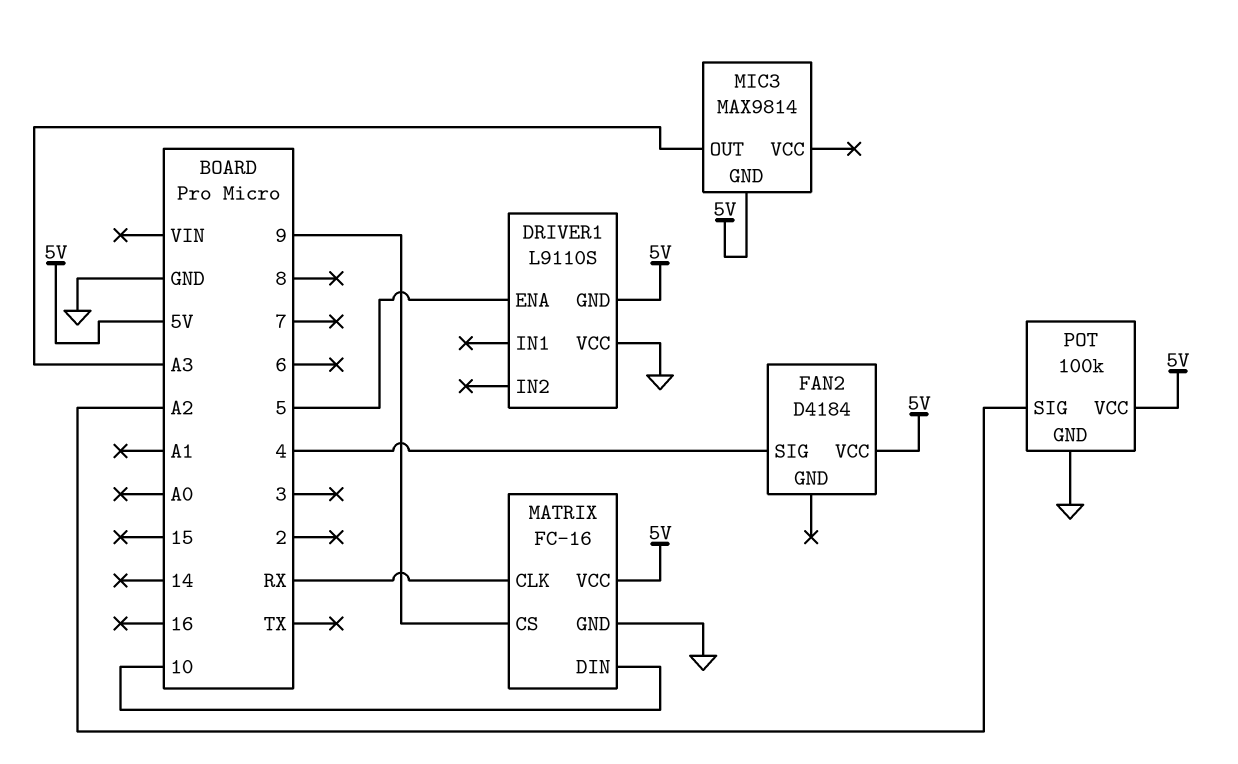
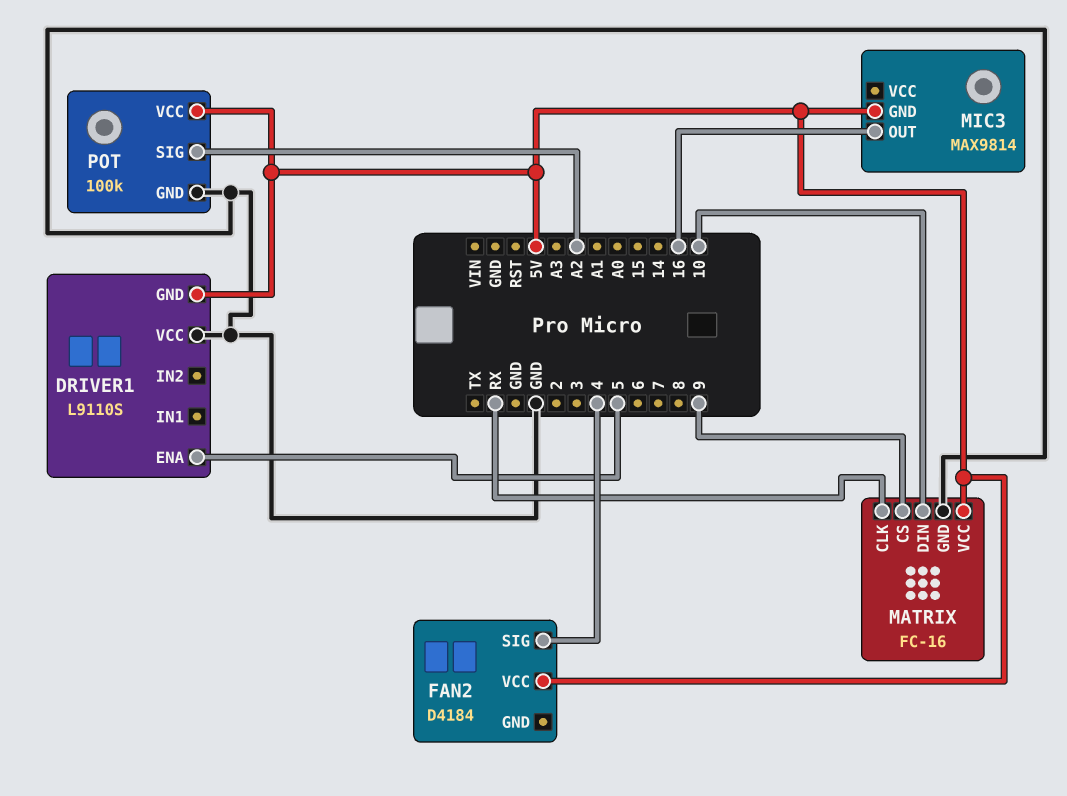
MIC3 pin OUT: A3 -> 16

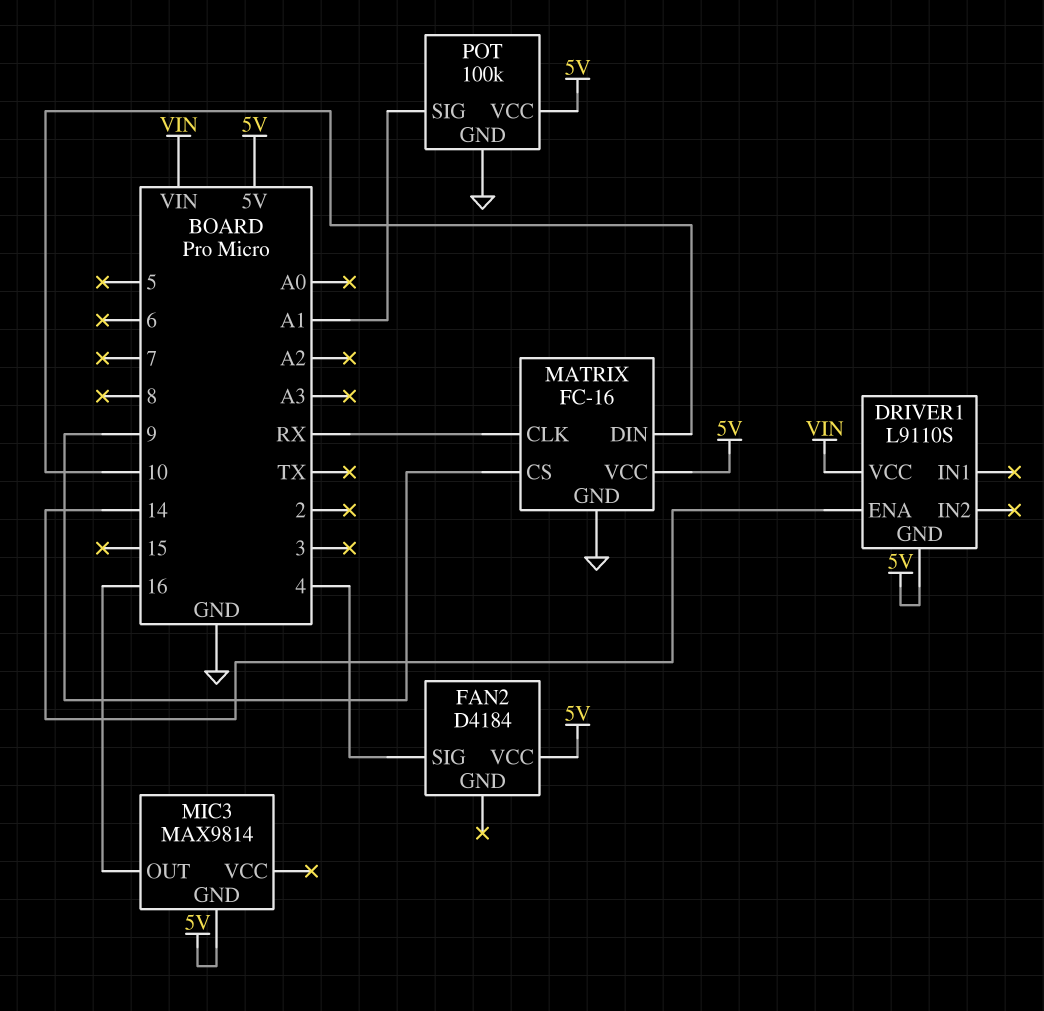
DRIVER1 pin ENA: 5 -> 14
DRIVER1 pin VCC: GND -> VIN
POT pin SIG: A2 -> A1

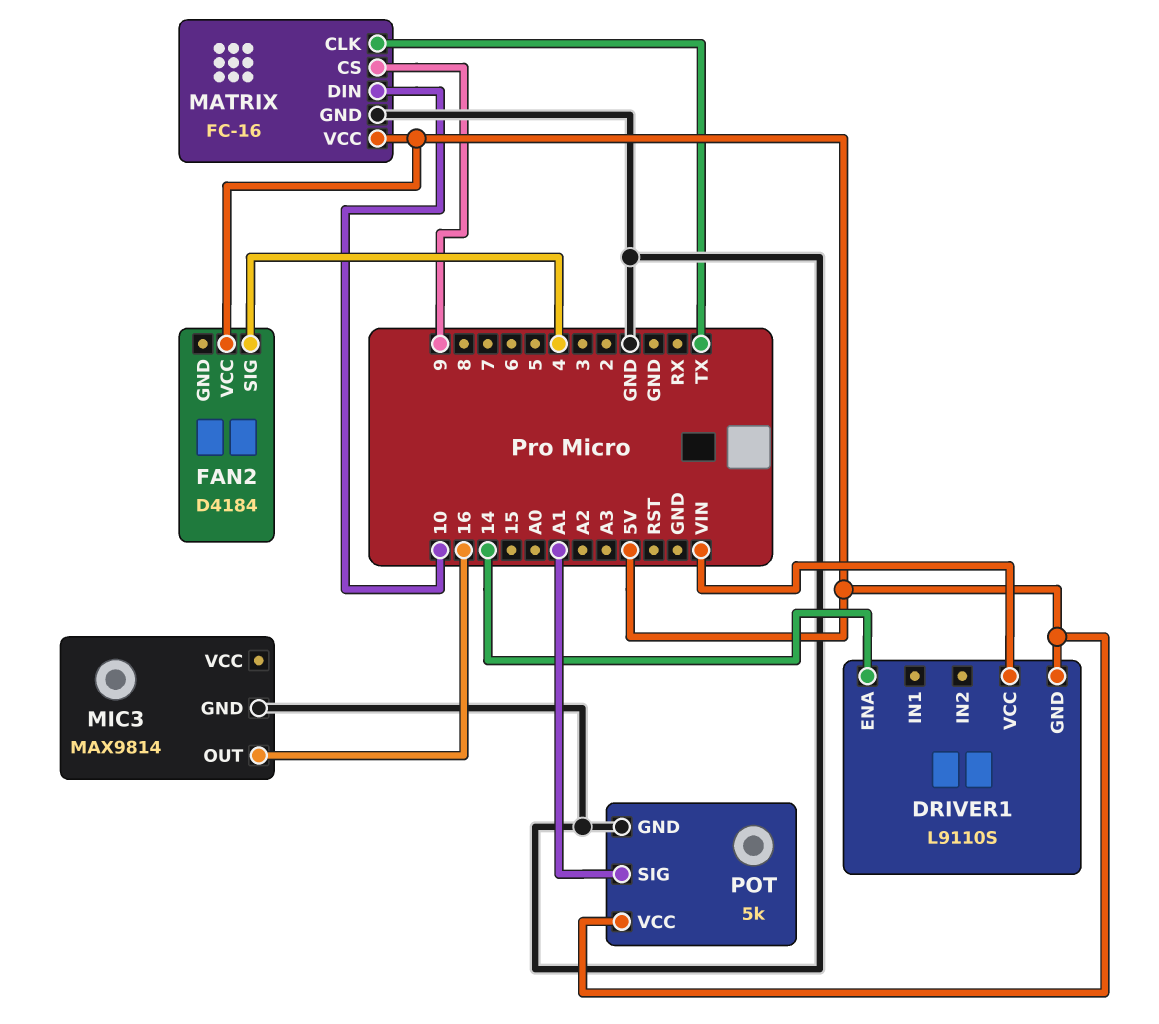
MATRIX pin CLK: RX -> TX
MIC3 pin GND: 5V -> GND
POT: 100k -> 5k

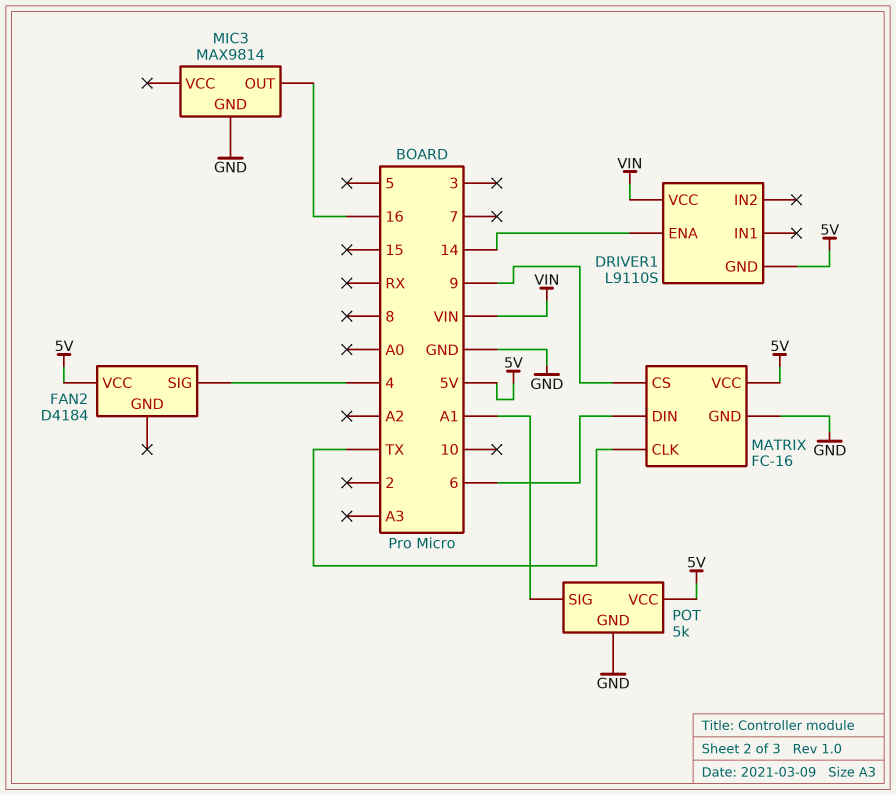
MATRIX pin DIN: 10 -> 6

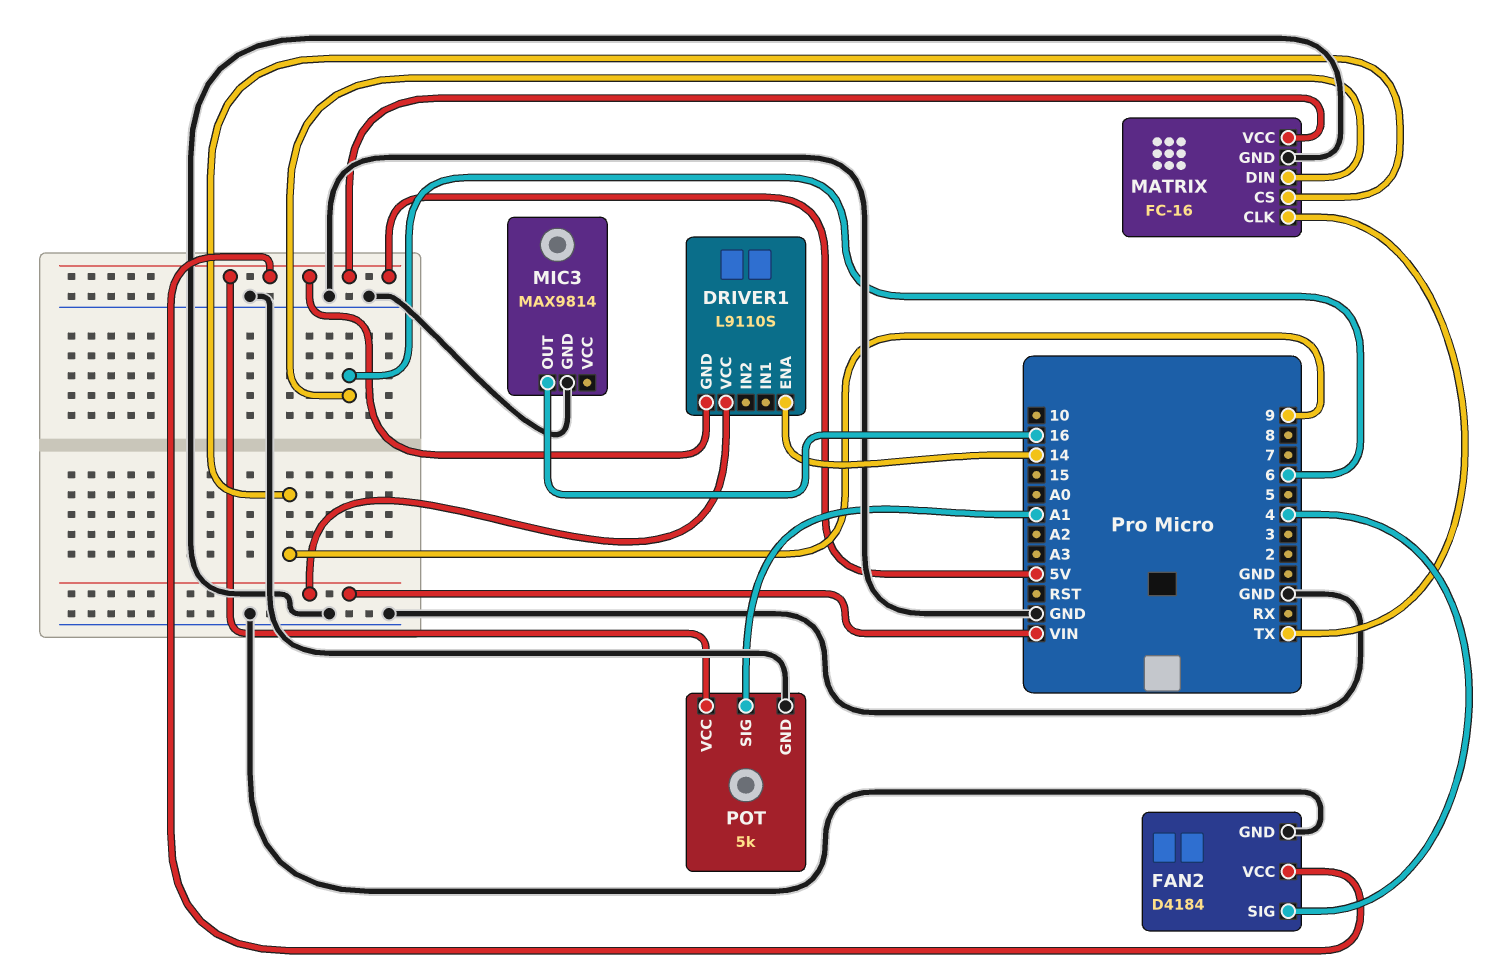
FAN2 pin GND: none -> GND

